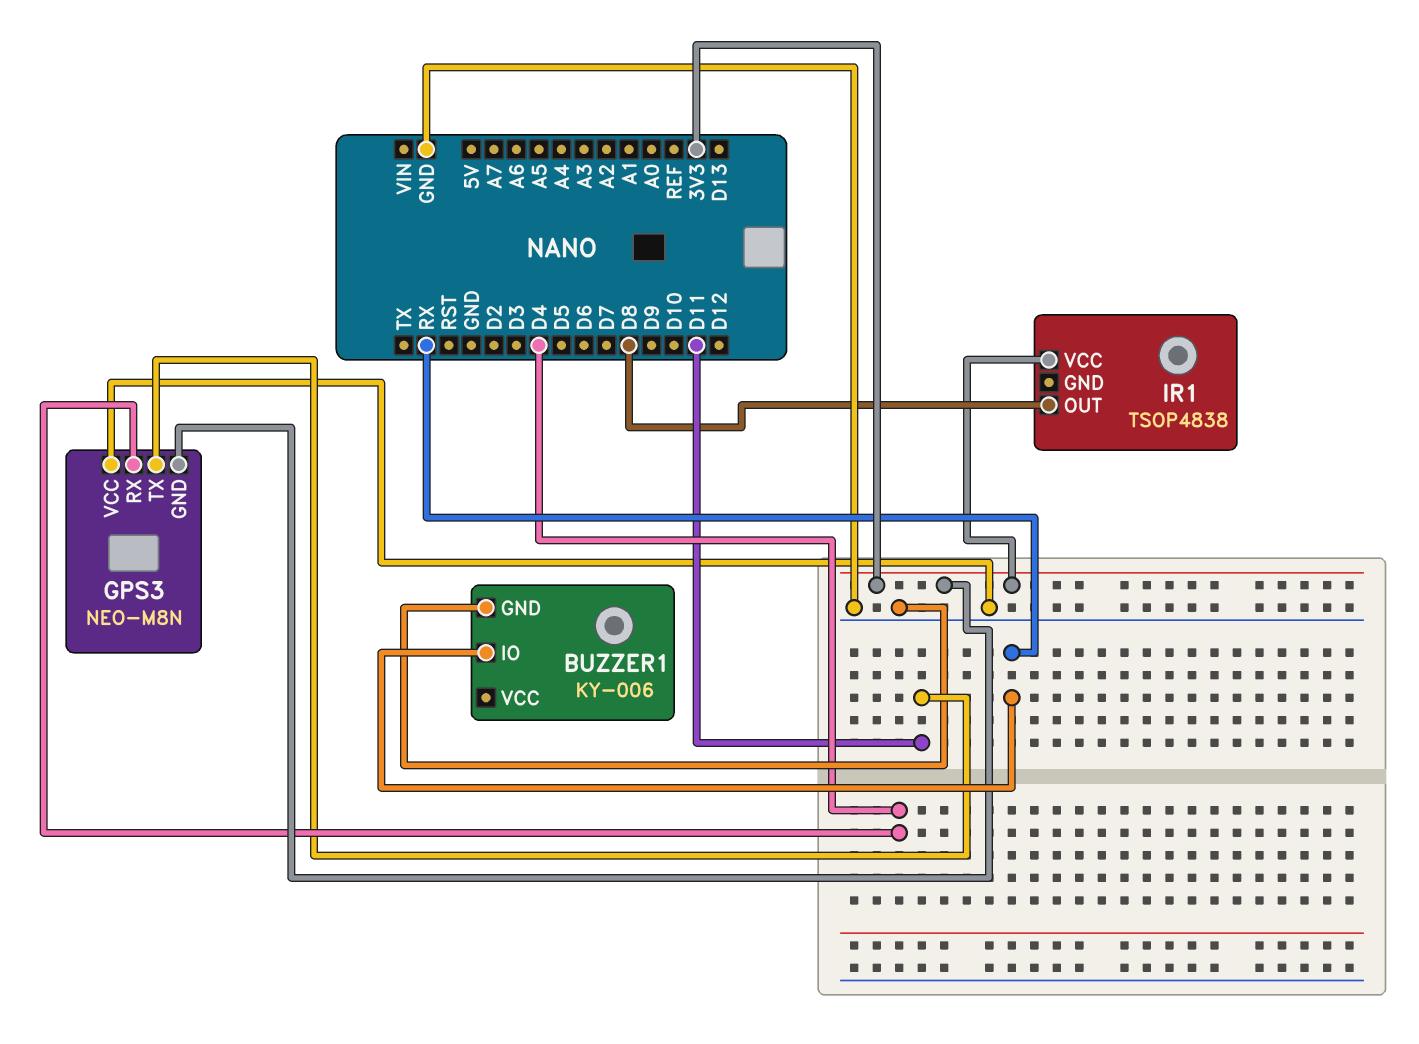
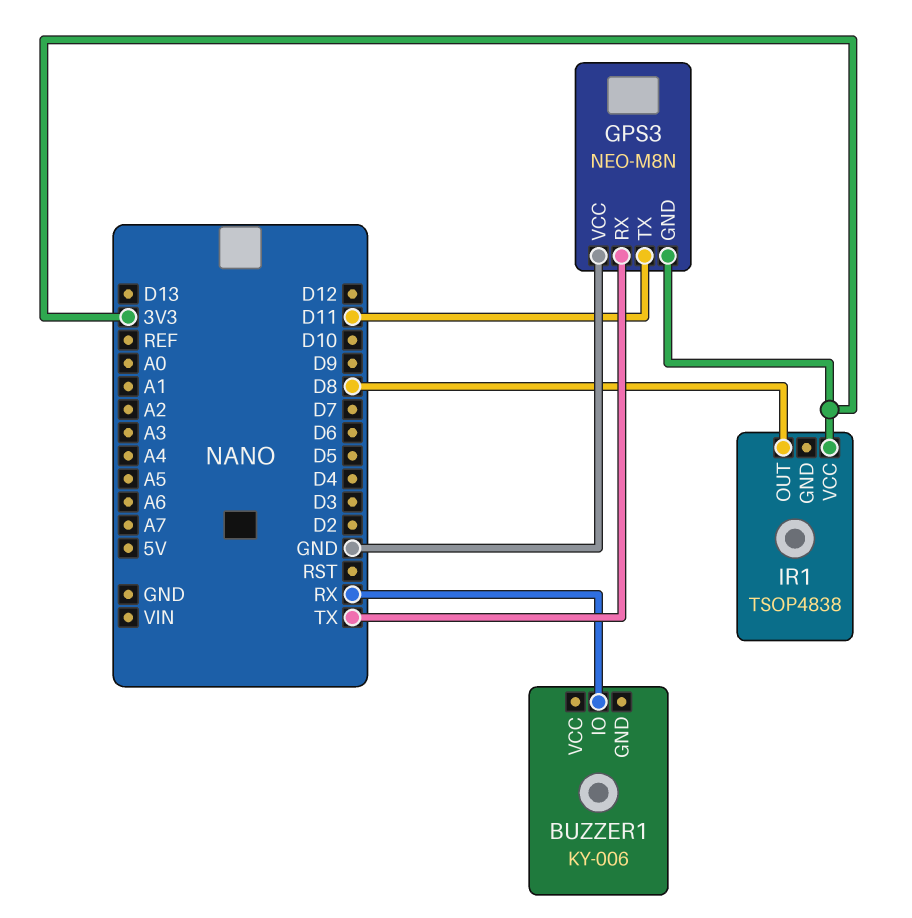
BUZZER1 pin GND: GND -> none
GPS3 pin RX: D4 -> TX

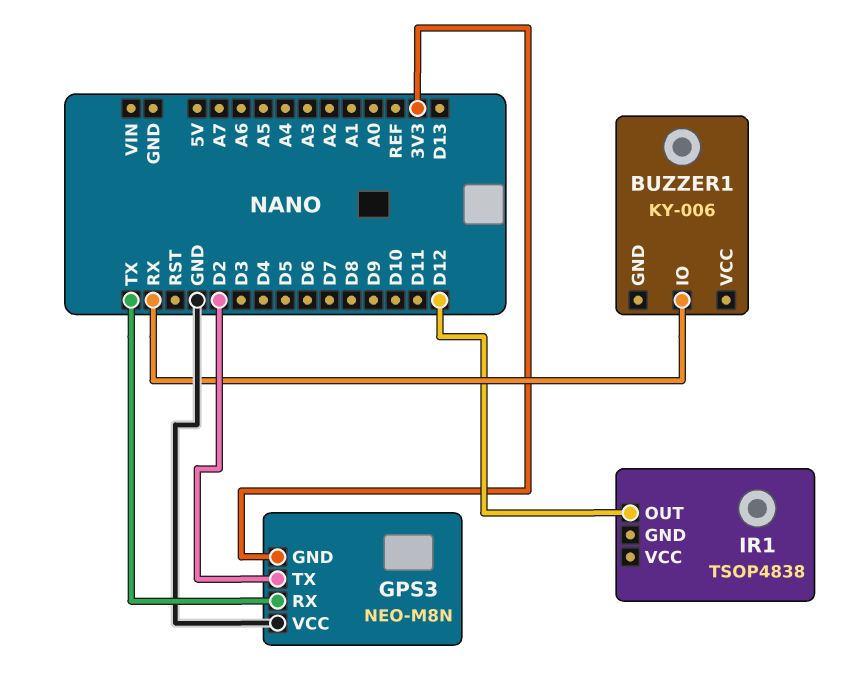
GPS3 pin TX: D11 -> D2
IR1 pin OUT: D8 -> D12
IR1 pin VCC: 3V3 -> none

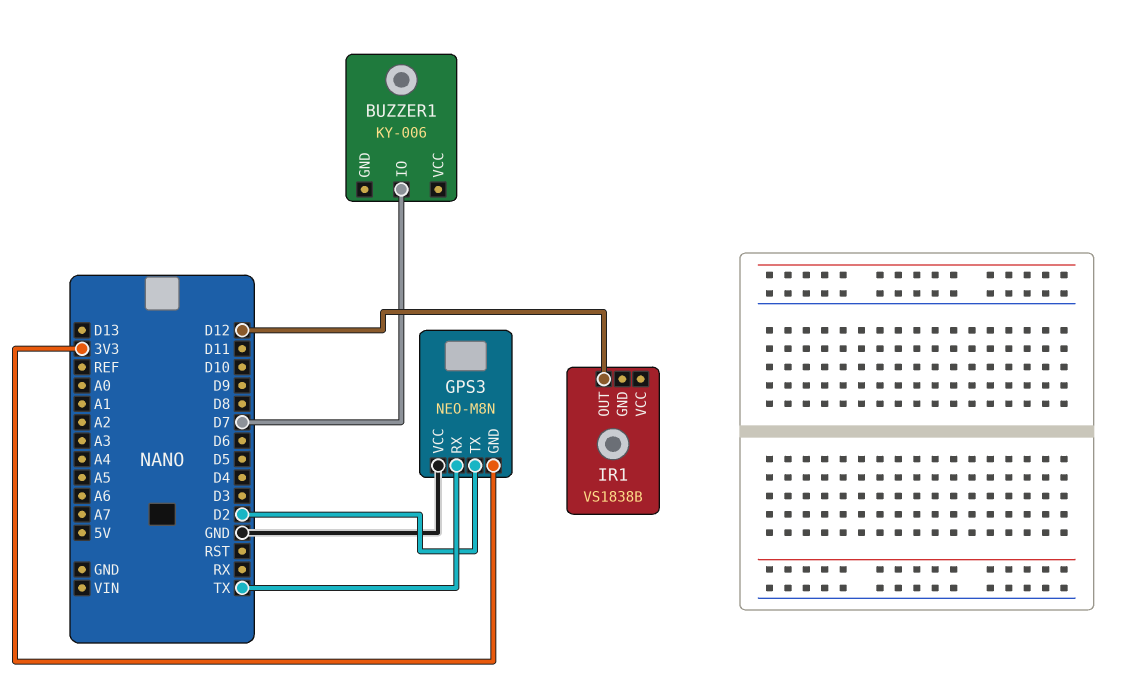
BUZZER1 pin IO: RX -> D7
IR1: TSOP4838 -> VS1838B

